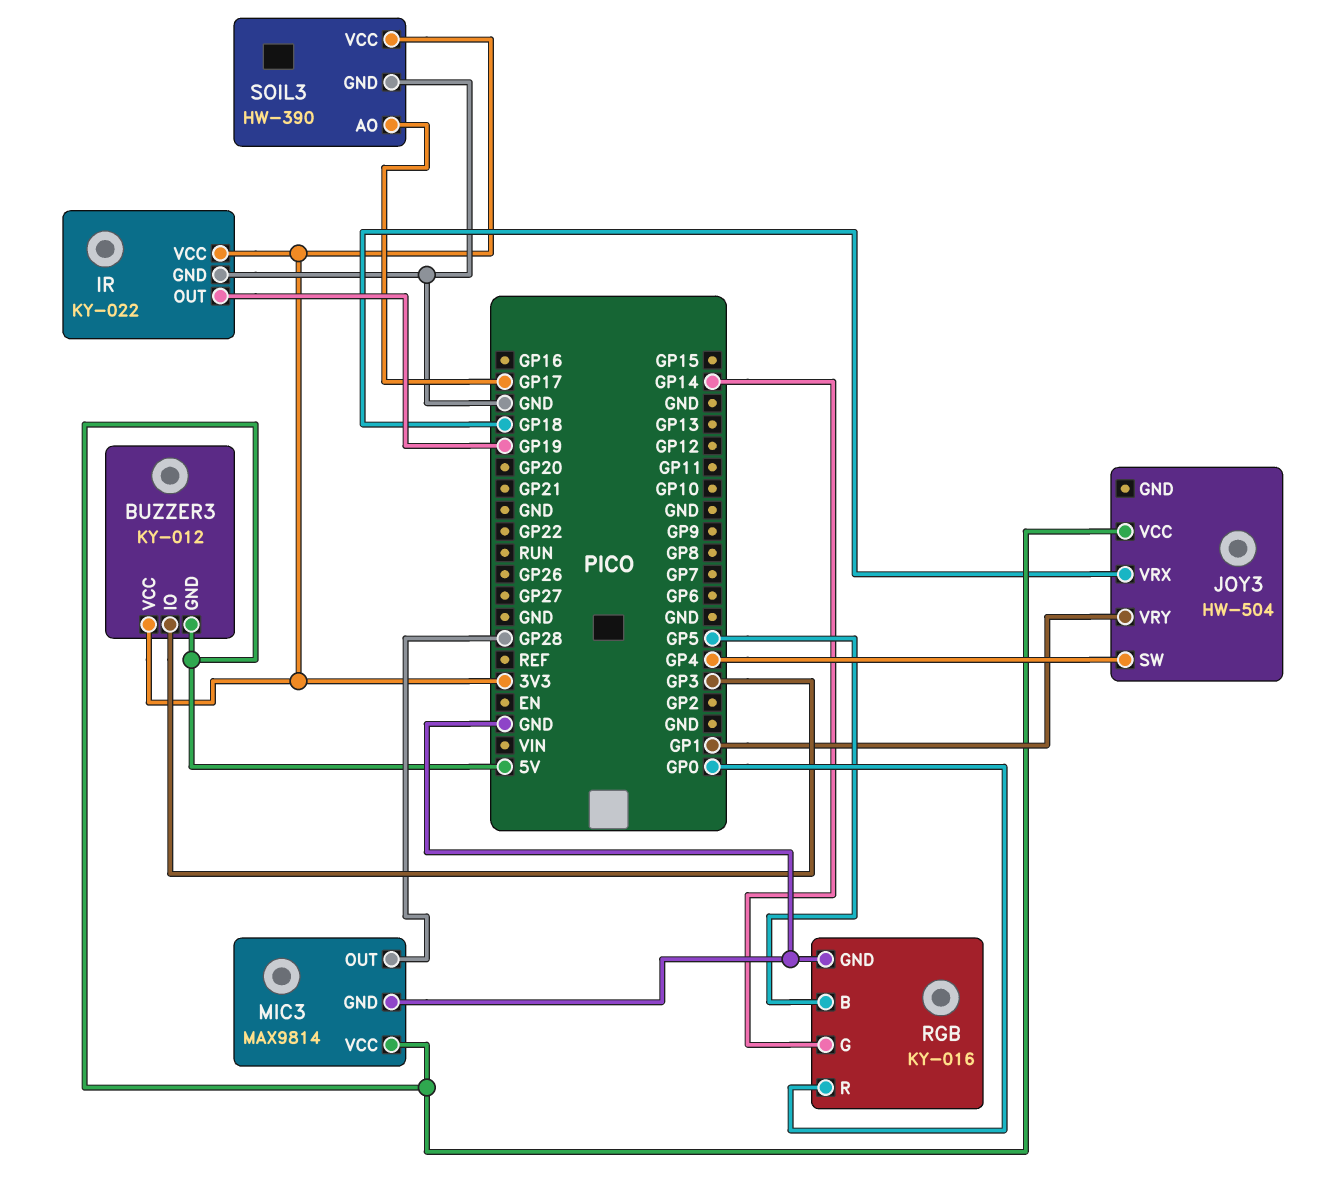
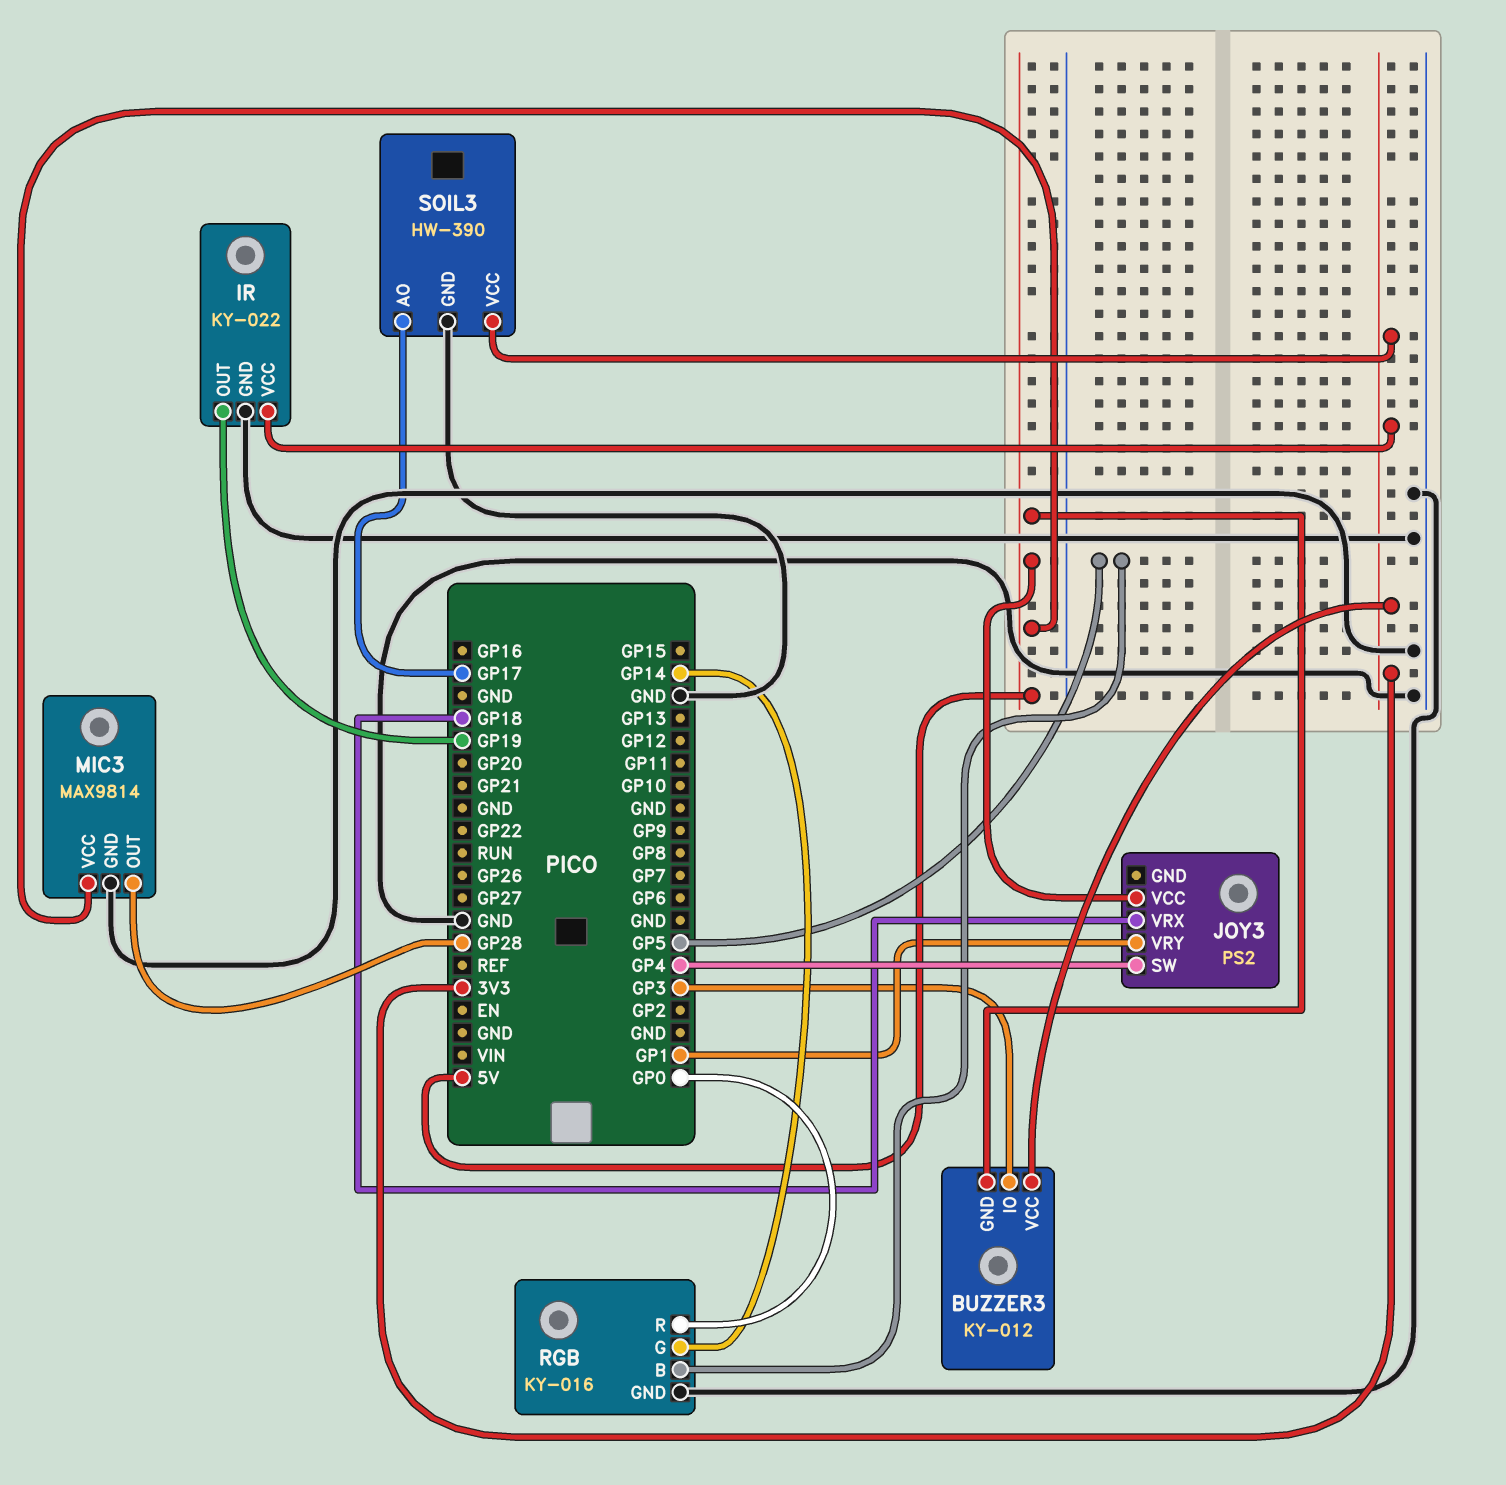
JOY3: HW-504 -> PS2

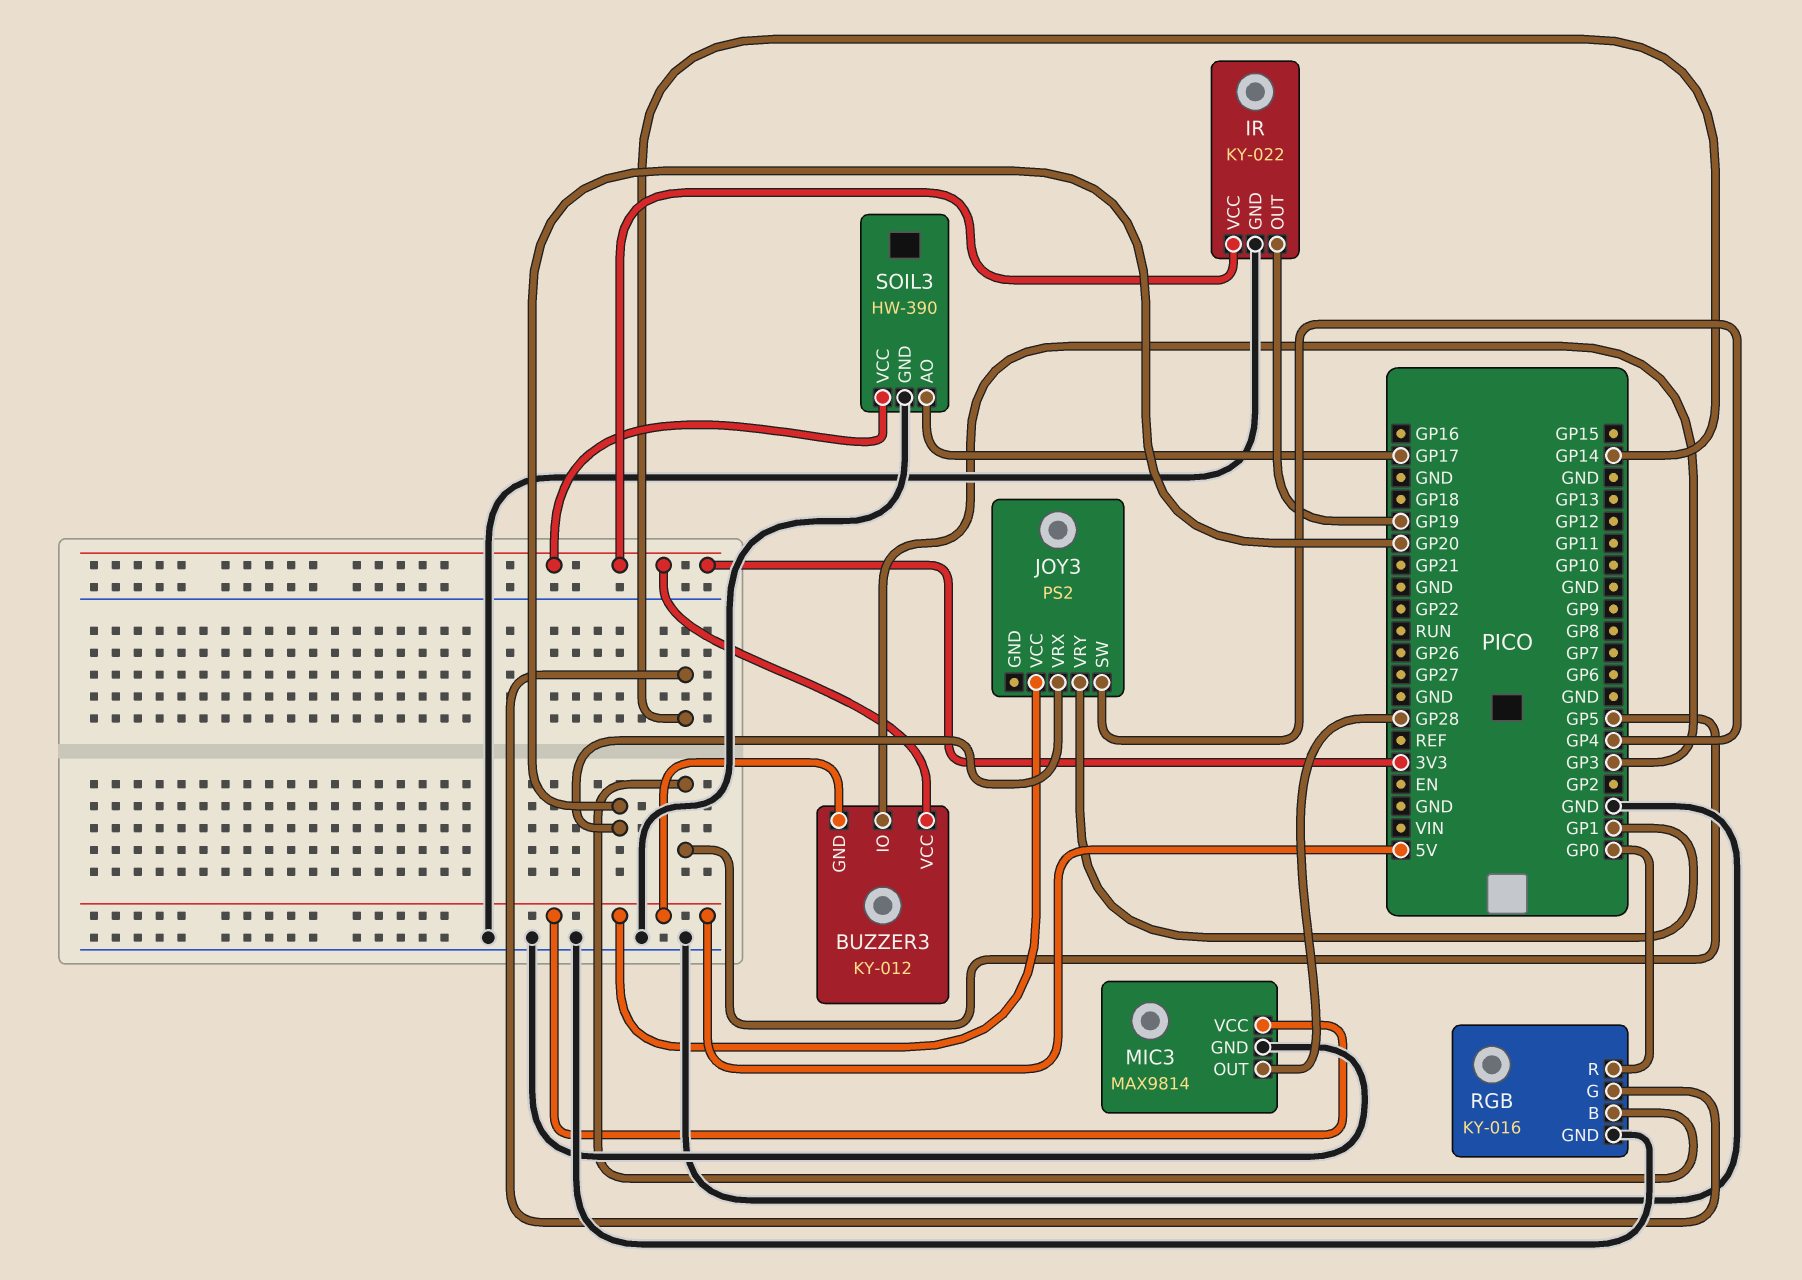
JOY3 pin VRX: GP18 -> GP20

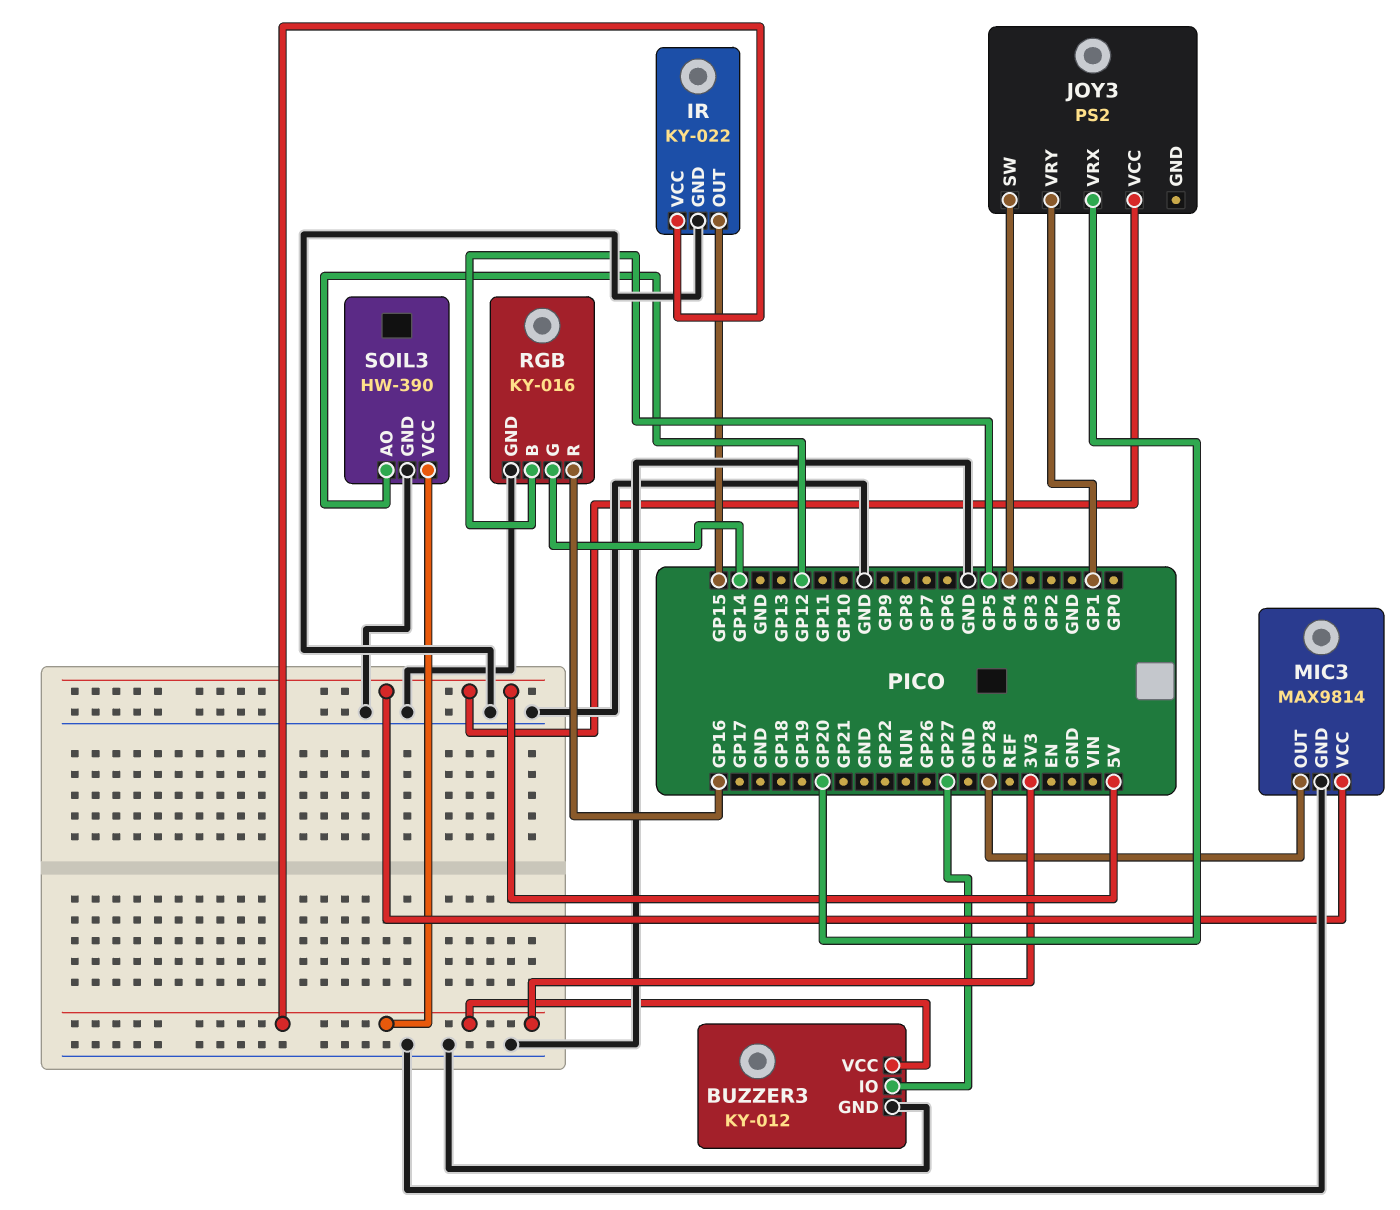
BUZZER3 pin GND: 5V -> GND
BUZZER3 pin IO: GP3 -> GP27
IR pin OUT: GP19 -> GP15
RGB pin R: GP0 -> GP16
SOIL3 pin AO: GP17 -> GP12

